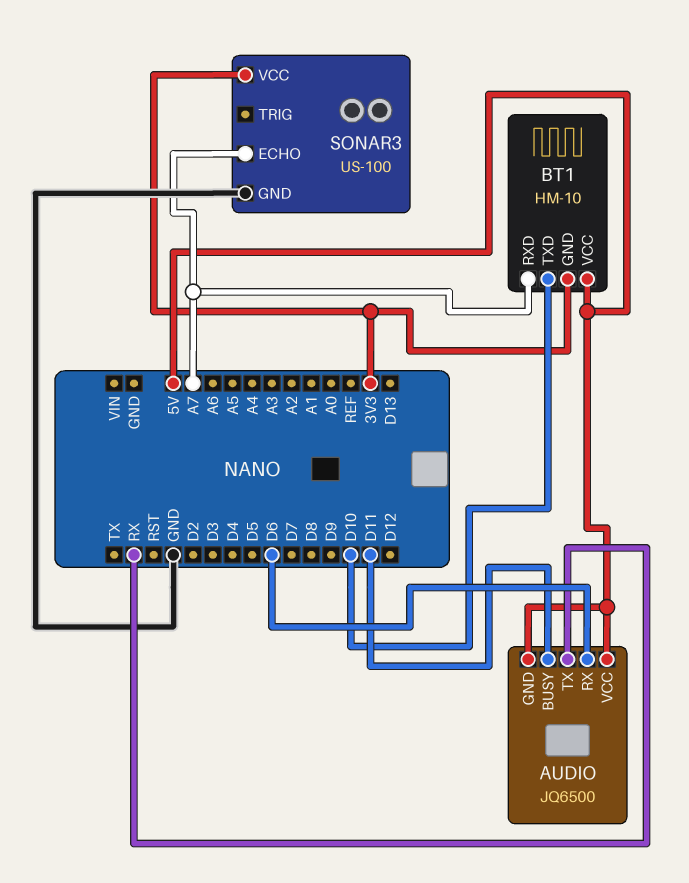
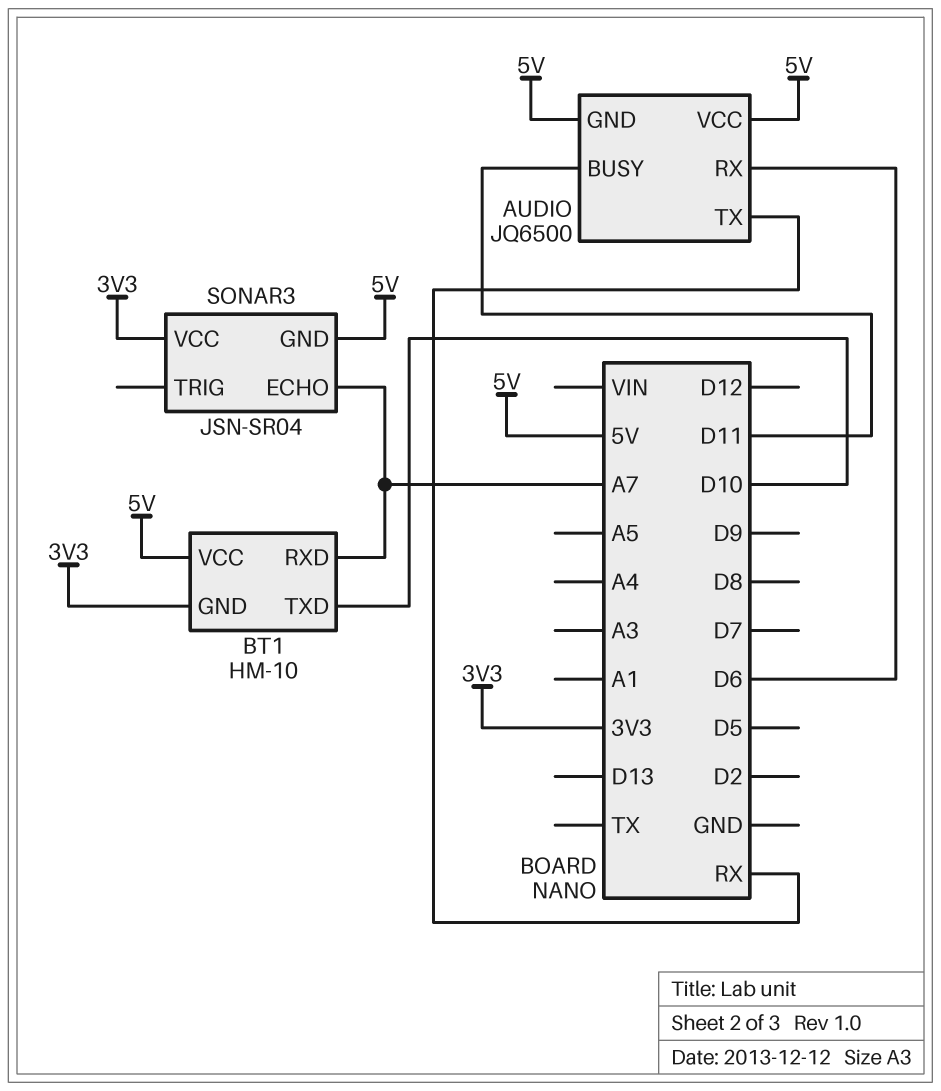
SONAR3: US-100 -> JSN-SR04
SONAR3 pin GND: GND -> 5V

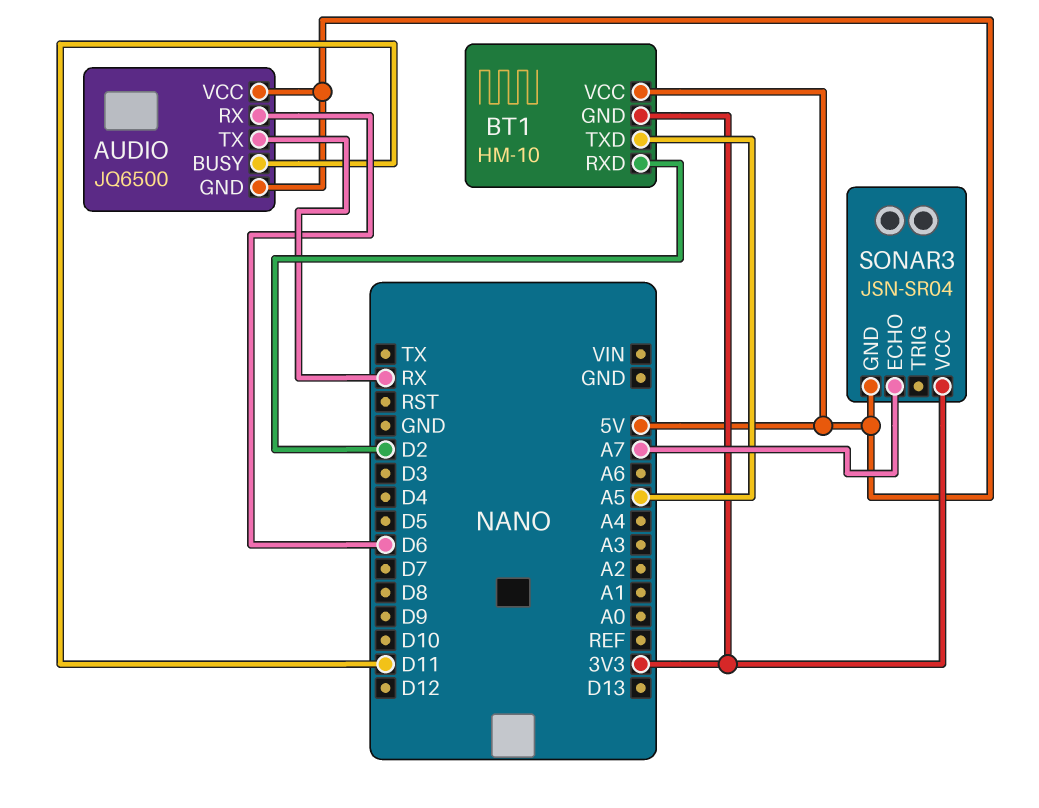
BT1 pin RXD: A7 -> D2
BT1 pin TXD: D10 -> A5

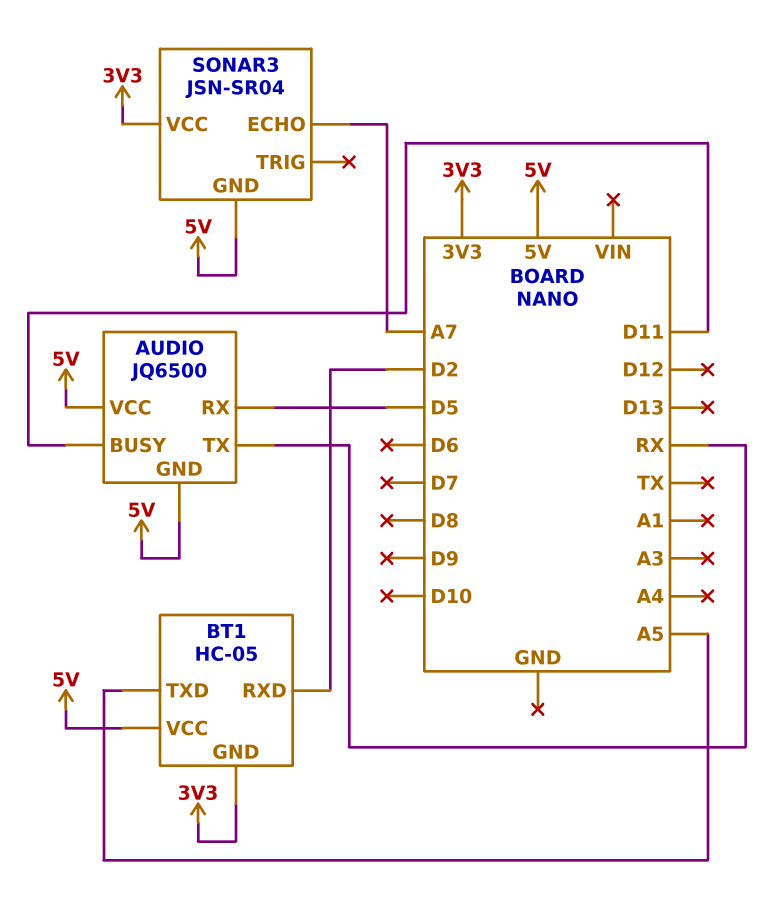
AUDIO pin RX: D6 -> D5
BT1: HM-10 -> HC-05

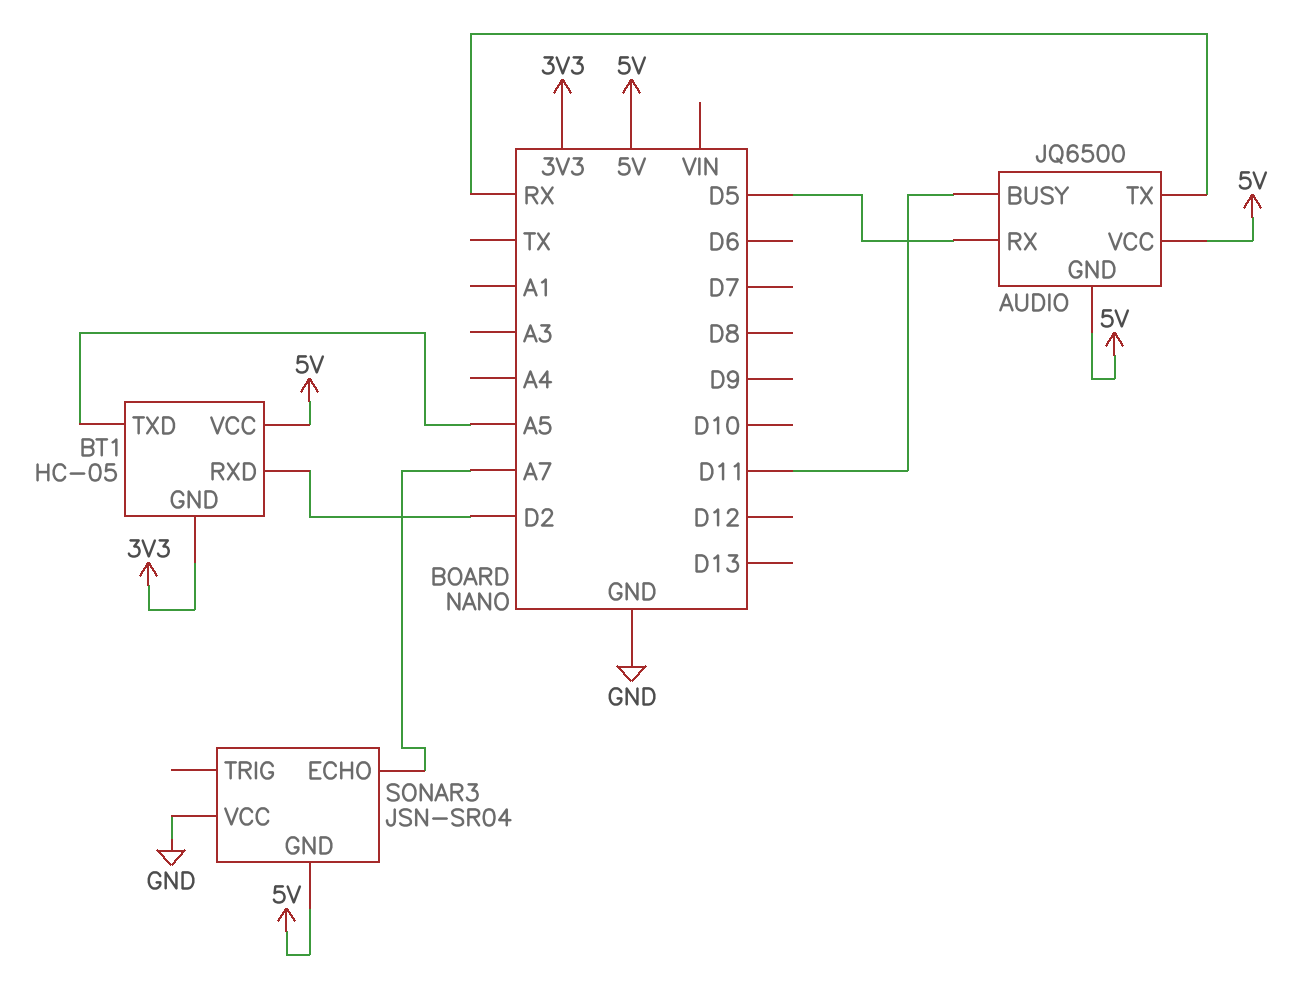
SONAR3 pin VCC: 3V3 -> GND

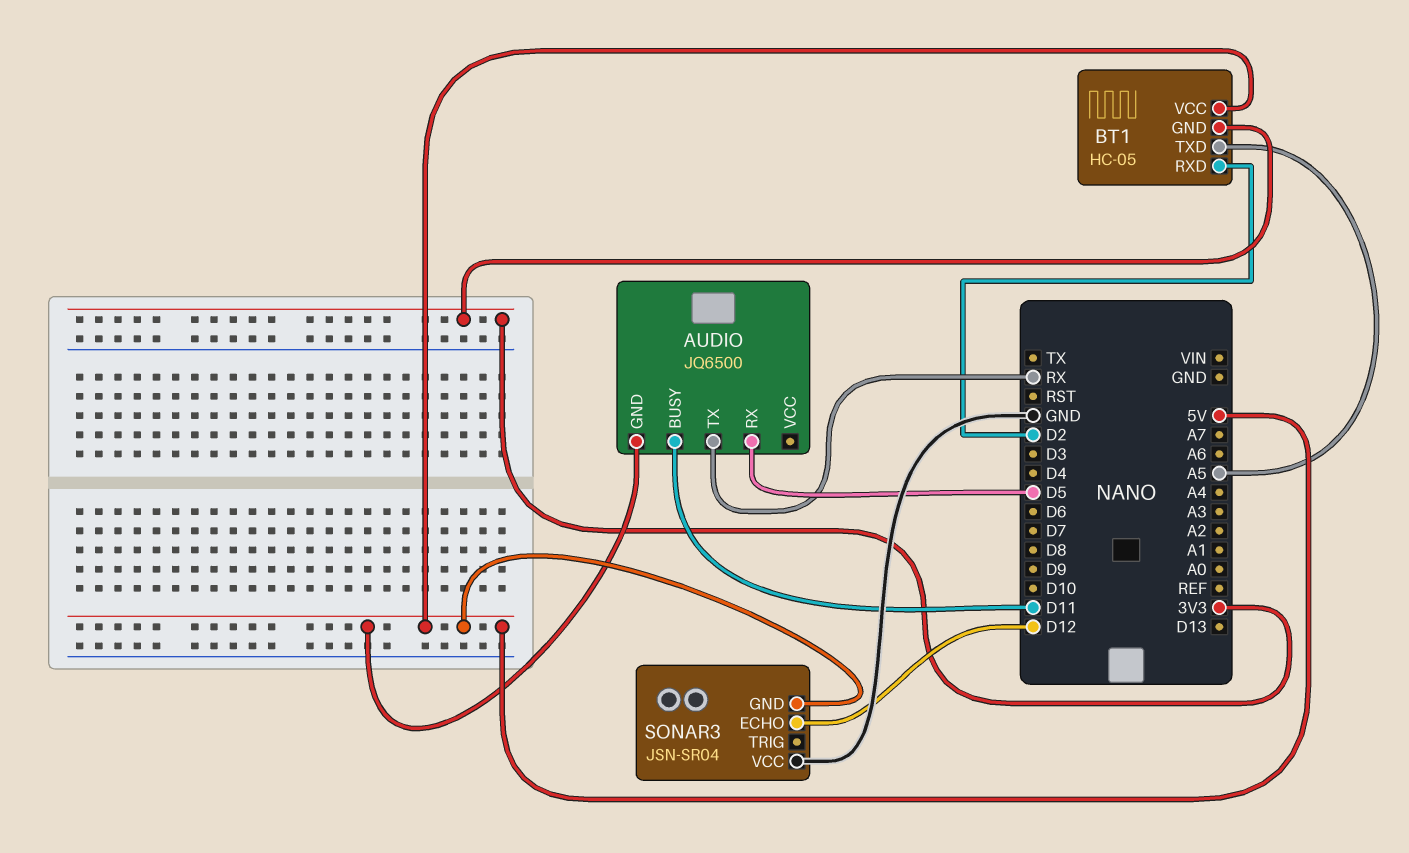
AUDIO pin VCC: 5V -> none
SONAR3 pin ECHO: A7 -> D12

